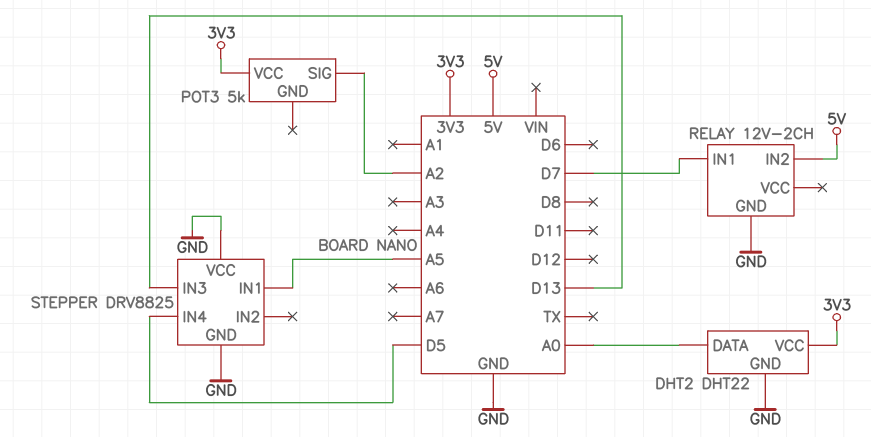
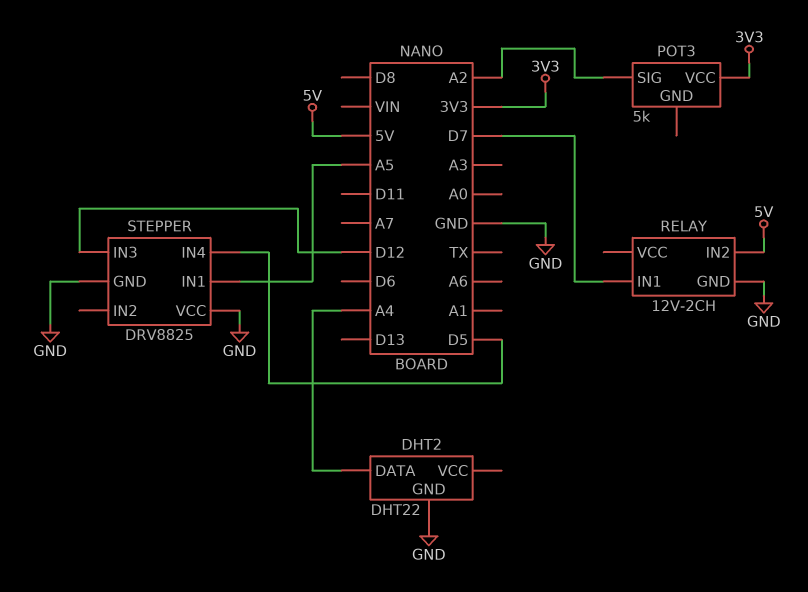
DHT2 pin DATA: A0 -> A4
DHT2 pin VCC: 3V3 -> none
STEPPER pin IN3: D13 -> D12

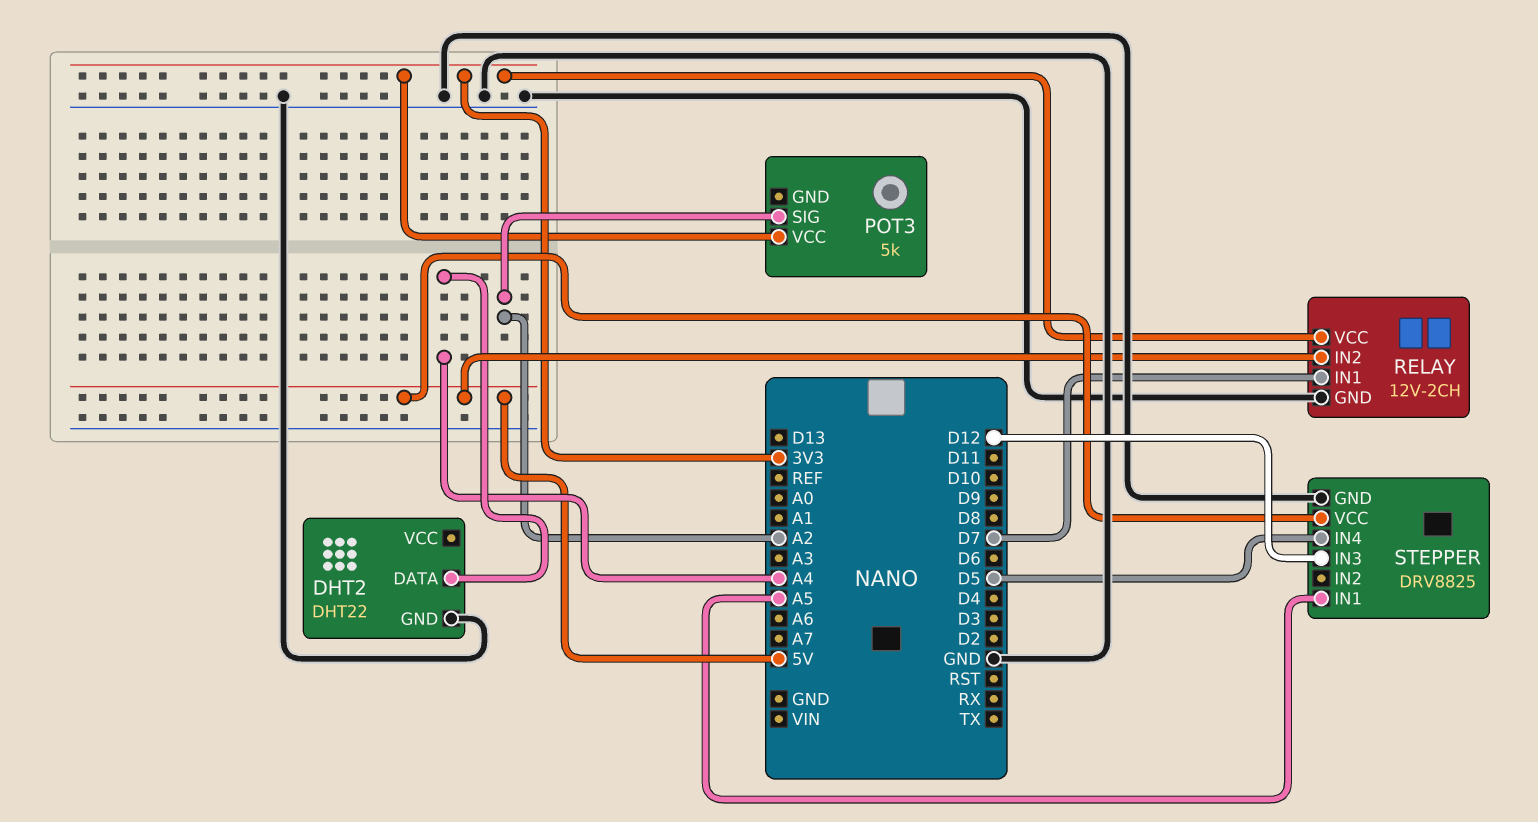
RELAY pin VCC: none -> 3V3
STEPPER pin VCC: GND -> 5V

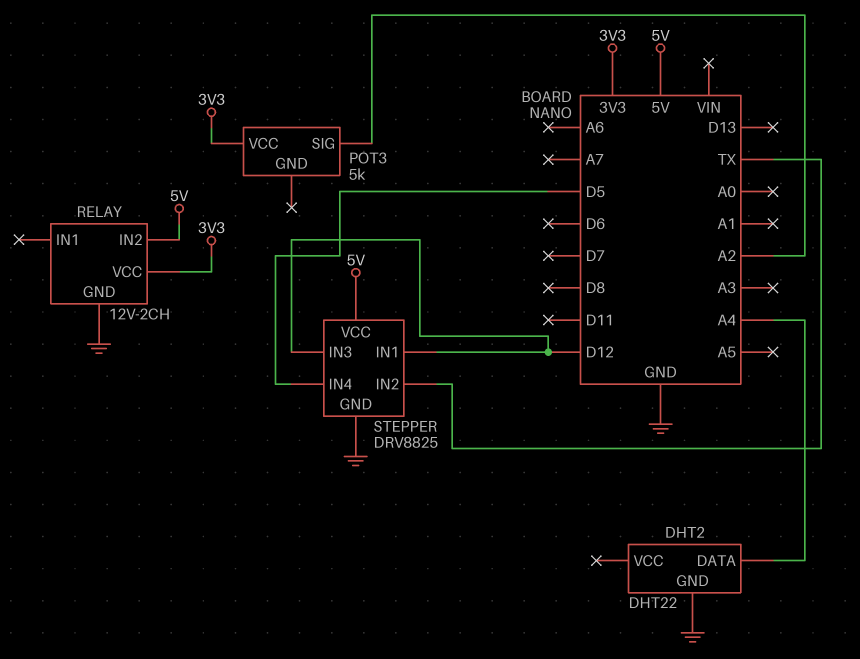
RELAY pin IN1: D7 -> none
STEPPER pin IN1: A5 -> D12
STEPPER pin IN2: none -> TX

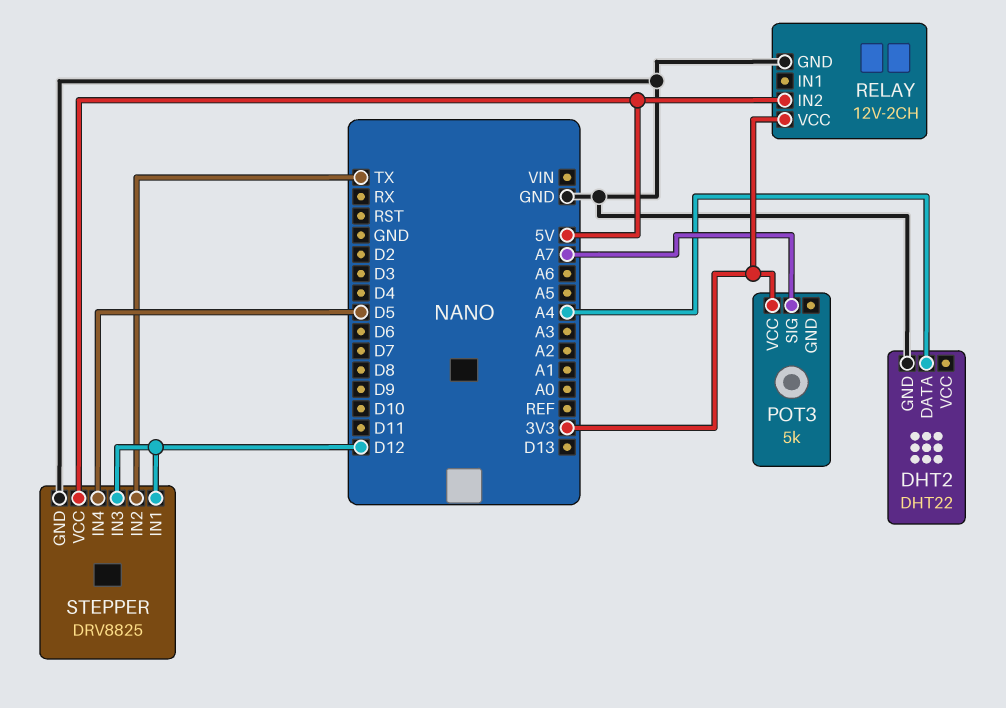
POT3 pin SIG: A2 -> A7

